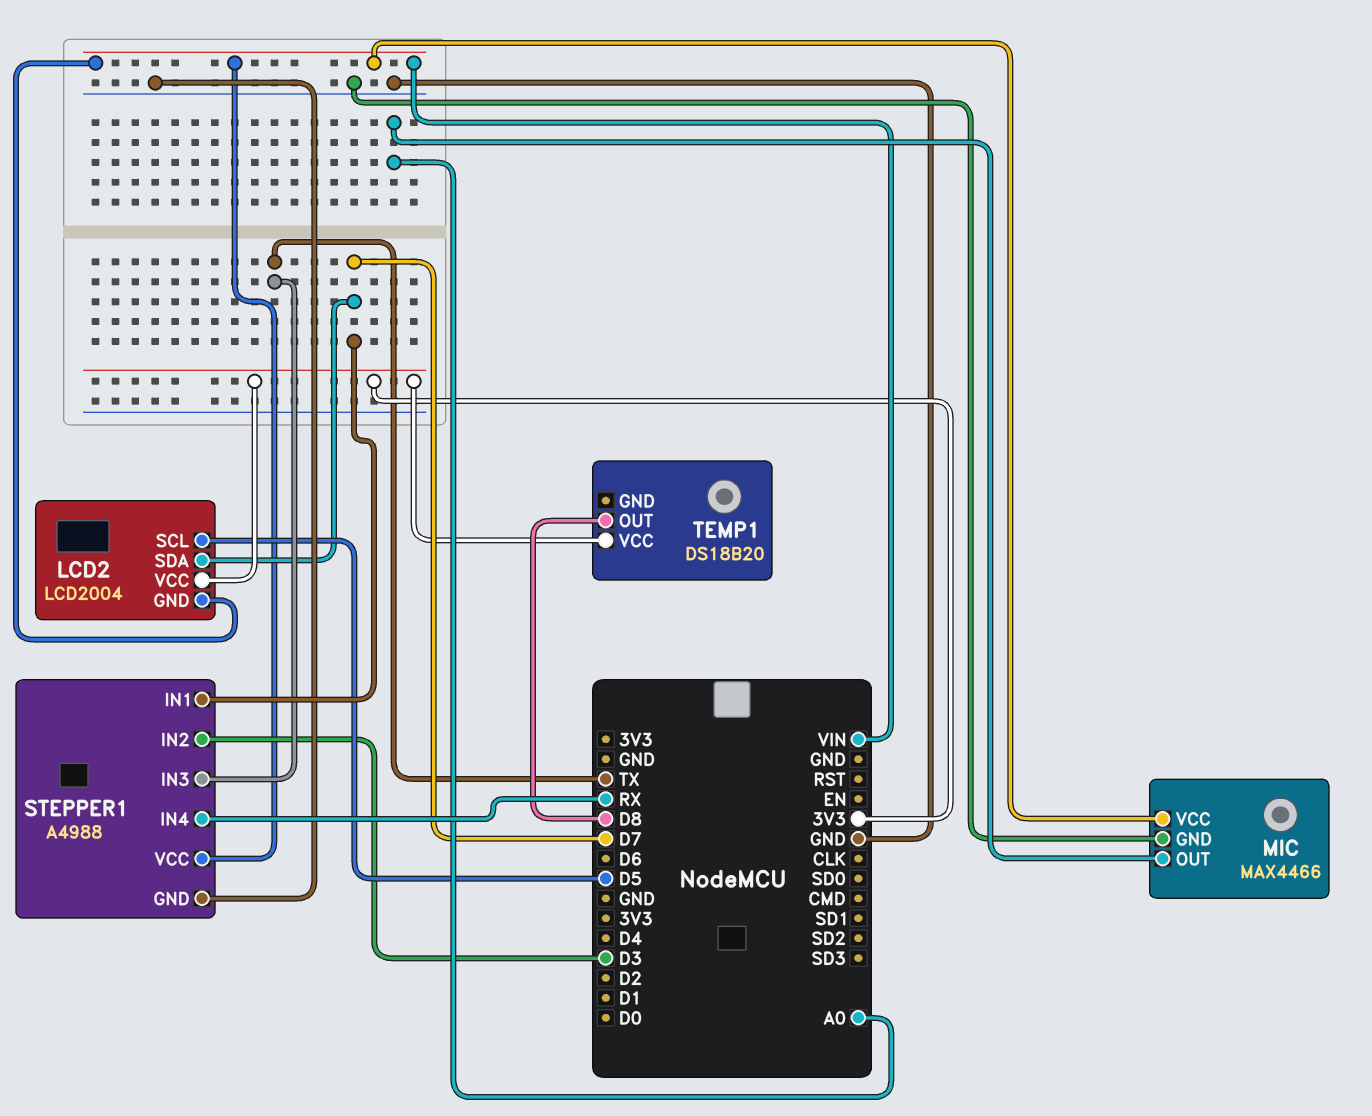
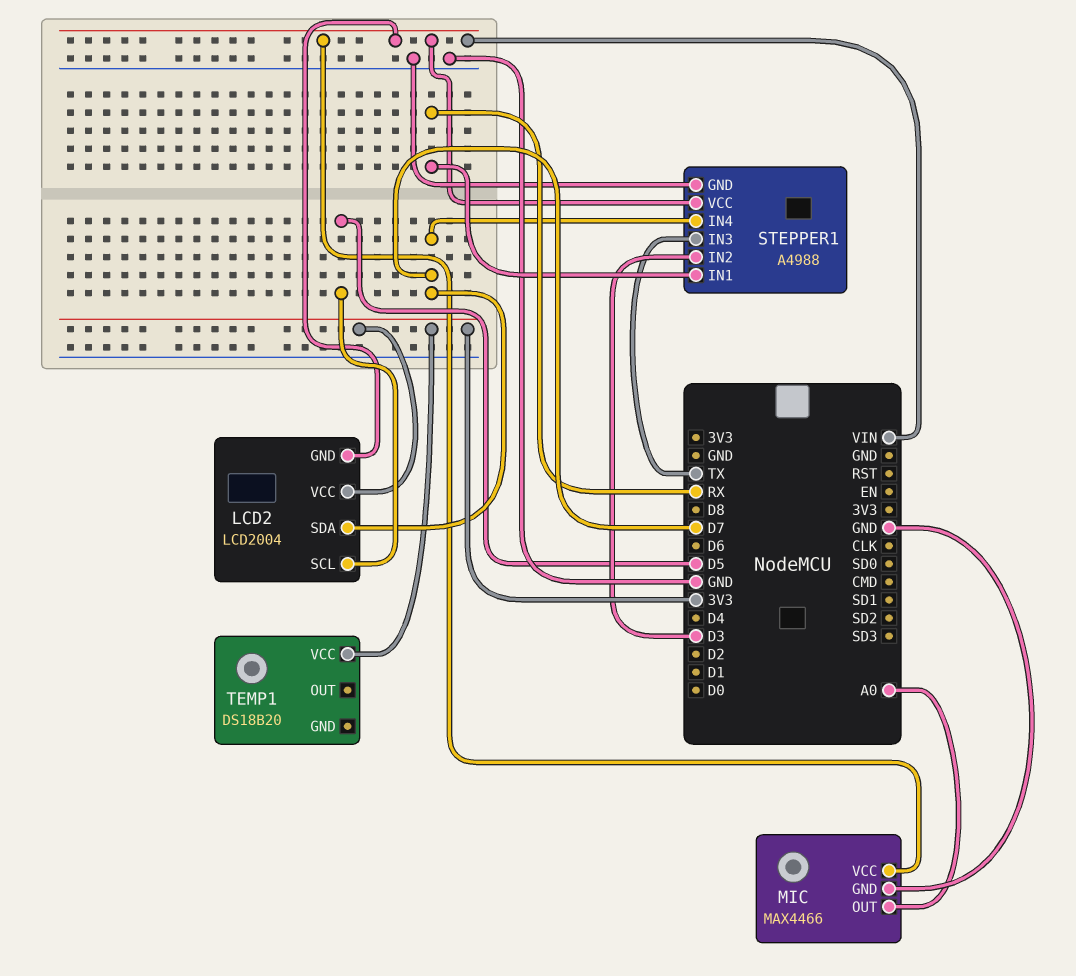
STEPPER1 pin IN1: D7 -> RX
STEPPER1 pin IN4: RX -> D7
TEMP1 pin OUT: D8 -> none

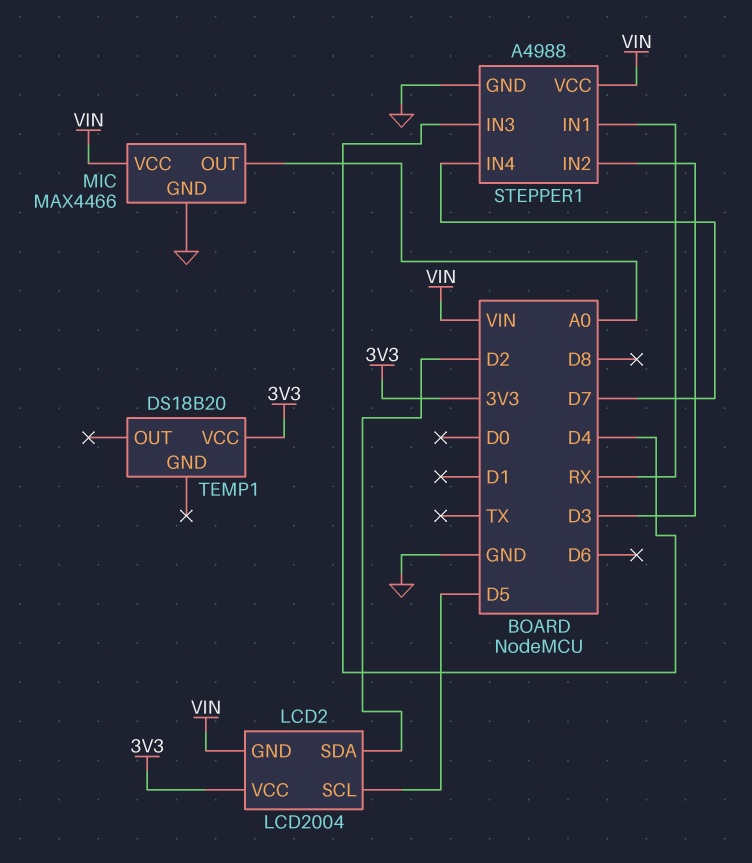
LCD2 pin SDA: D7 -> D2
STEPPER1 pin IN3: TX -> D4

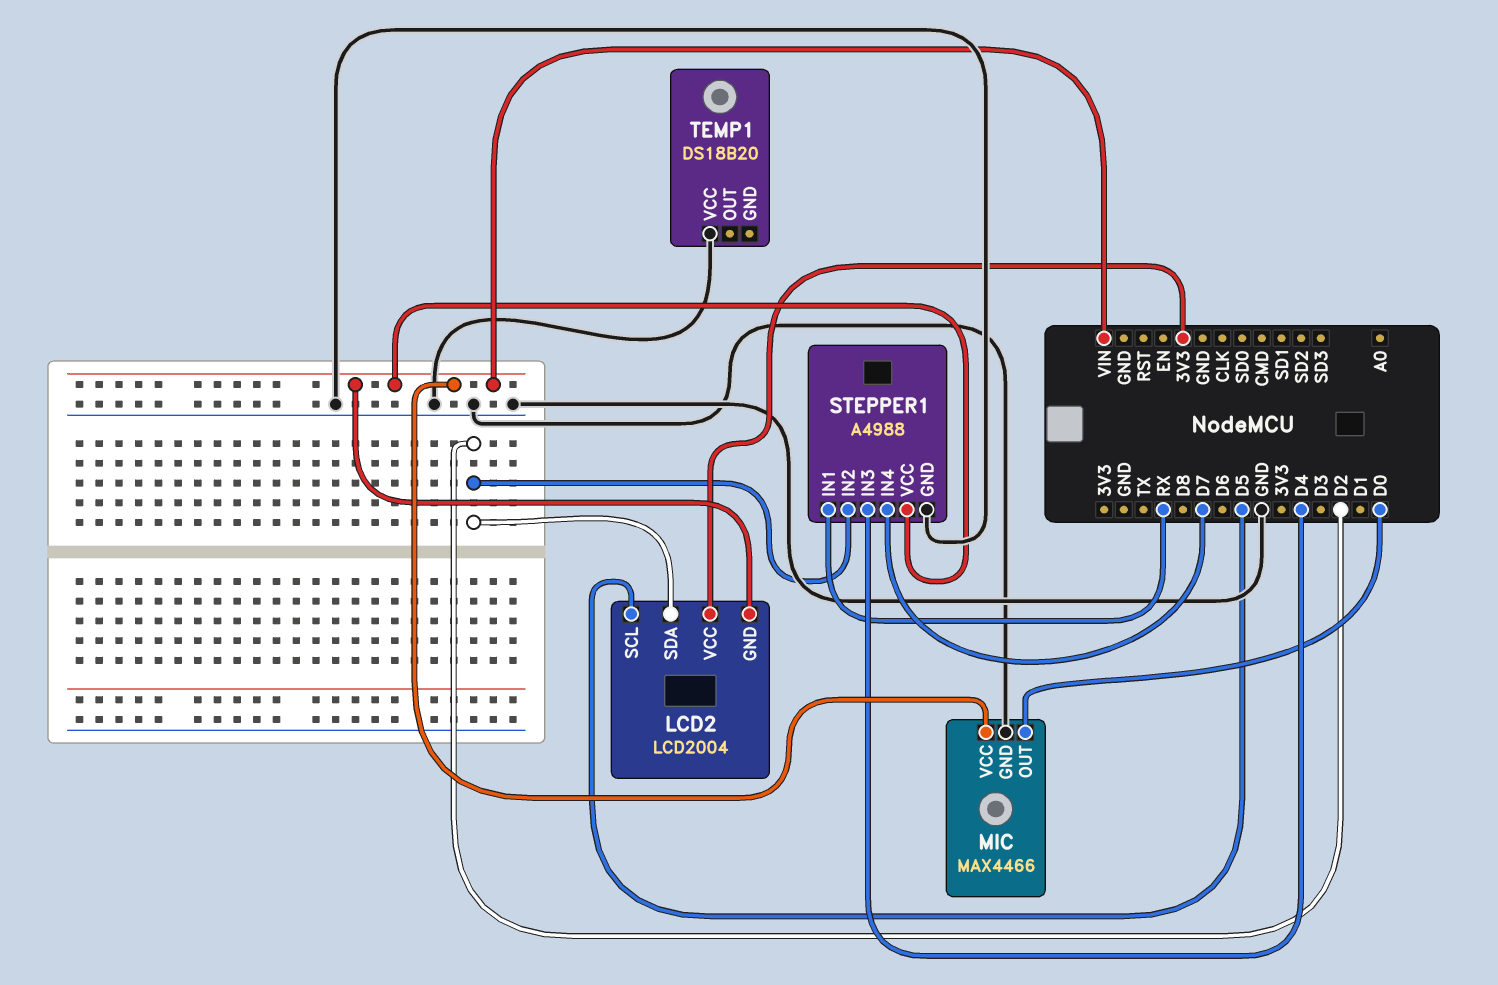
MIC pin OUT: A0 -> D0
STEPPER1 pin IN2: D3 -> D2
TEMP1 pin VCC: 3V3 -> GND

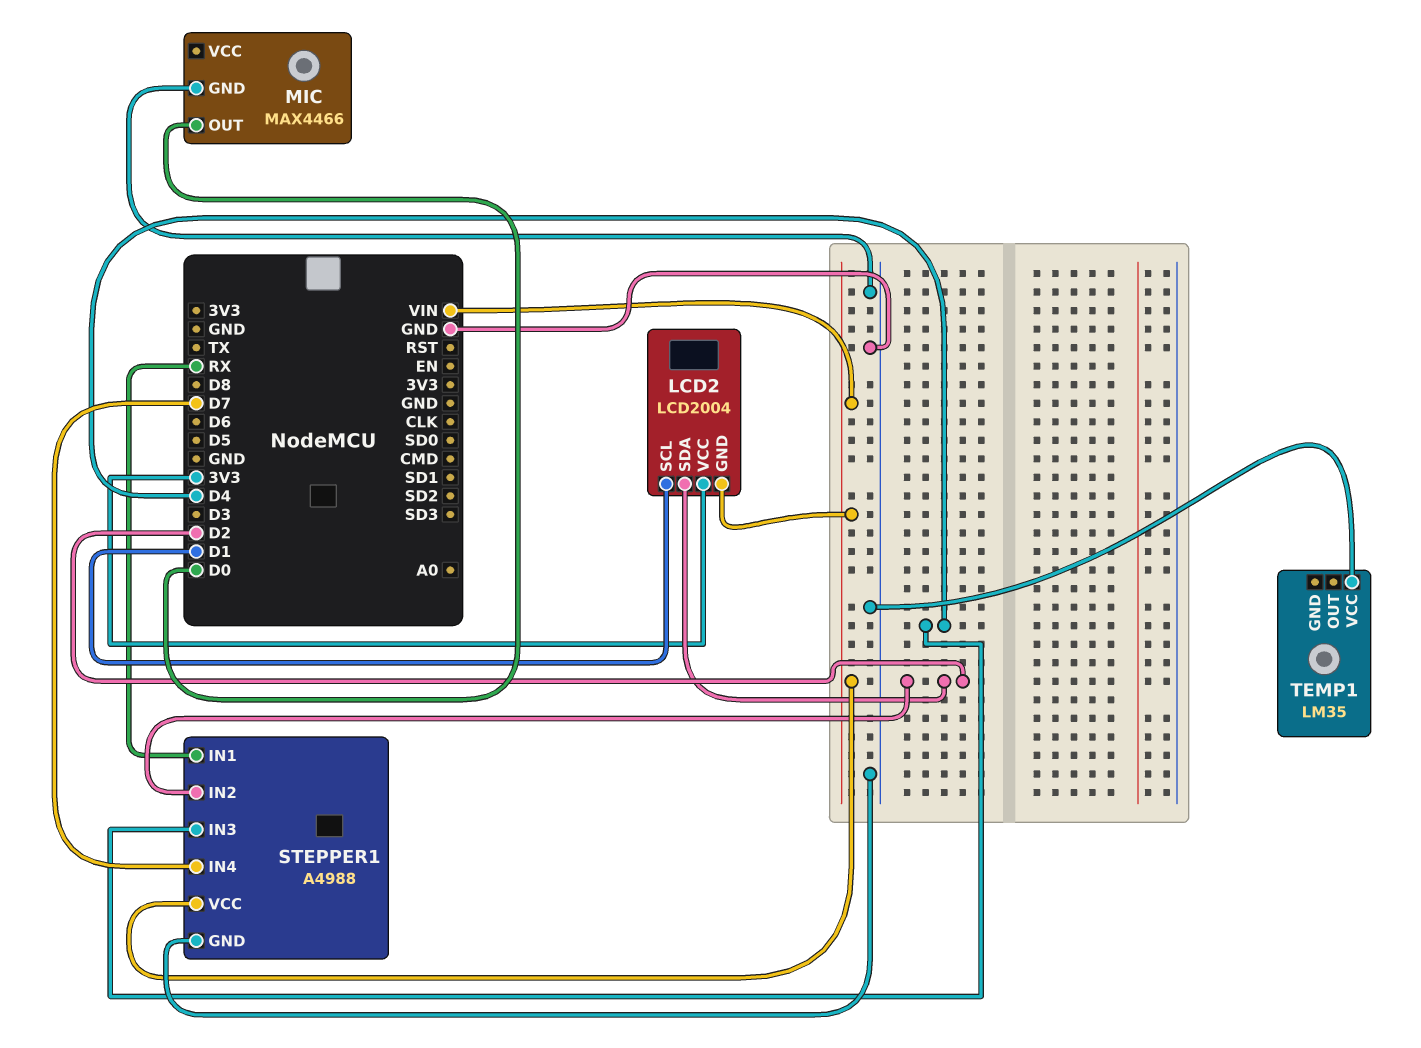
LCD2 pin SCL: D5 -> D1
MIC pin VCC: VIN -> none
TEMP1: DS18B20 -> LM35

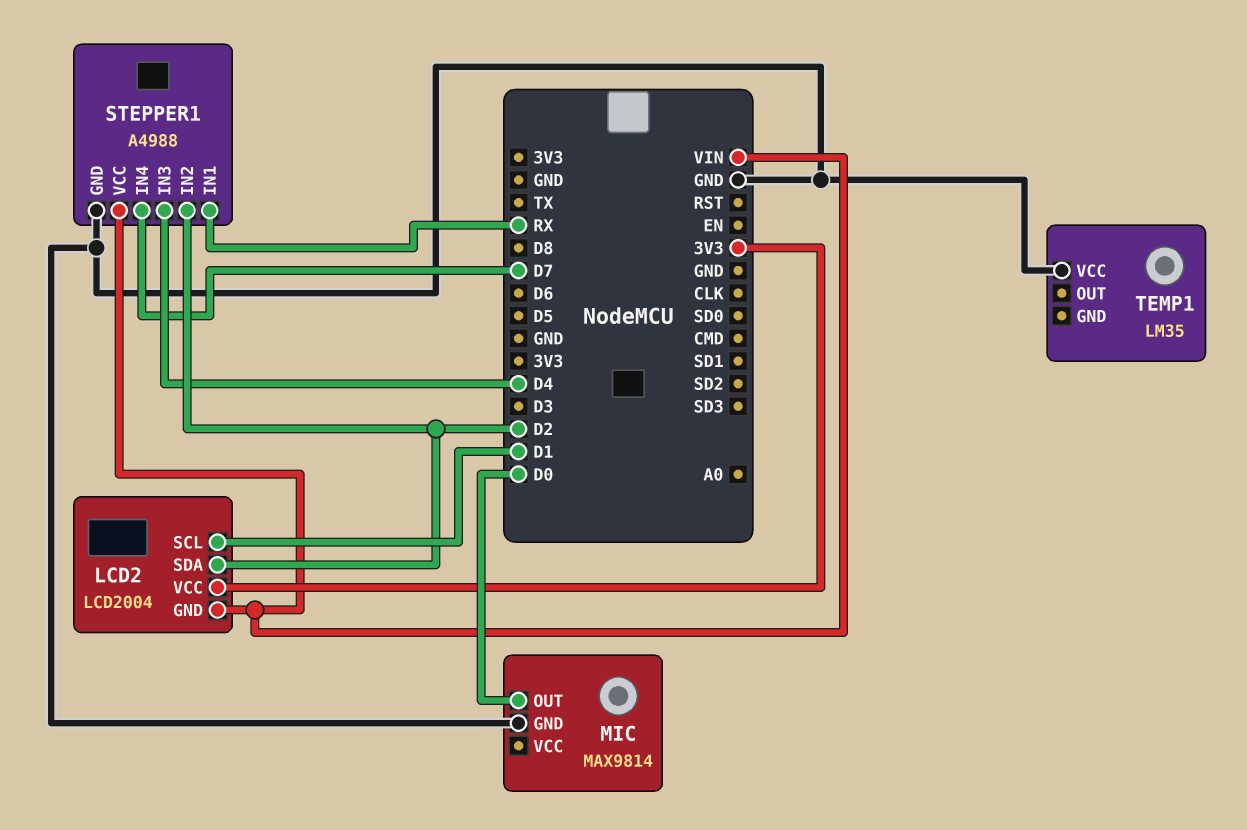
MIC: MAX4466 -> MAX9814

